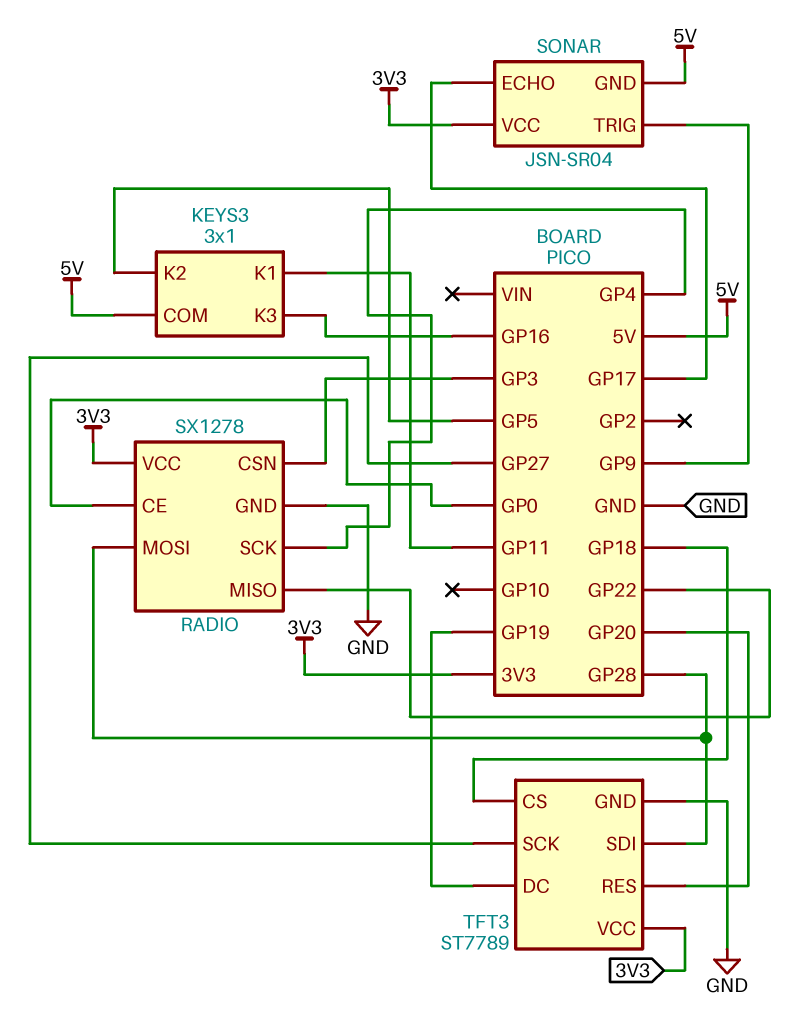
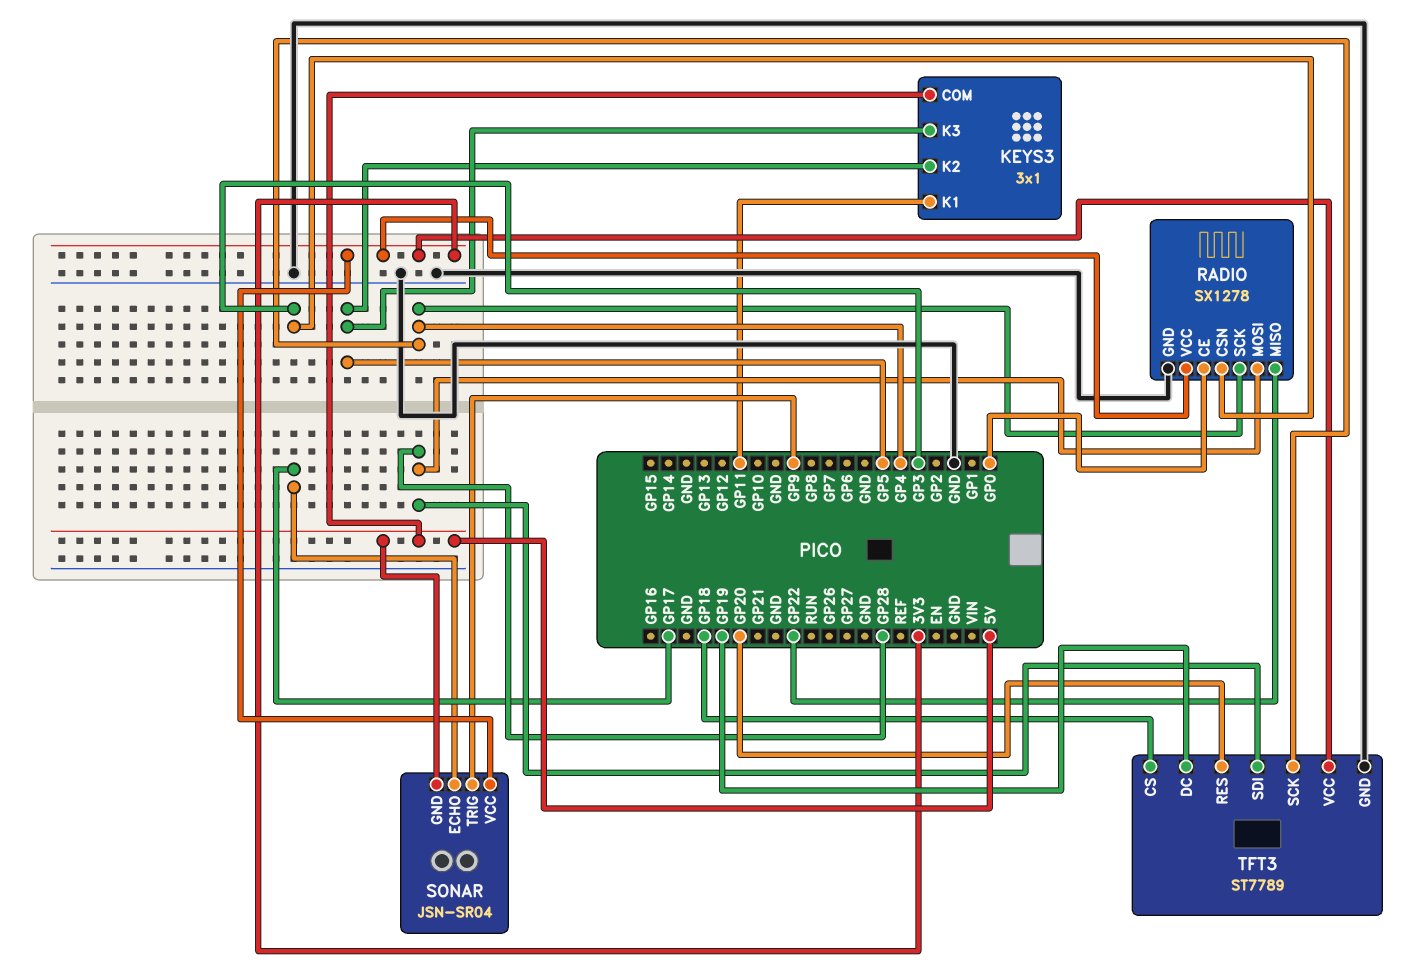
KEYS3 pin K3: GP16 -> GP5
TFT3 pin SCK: GP27 -> GP4

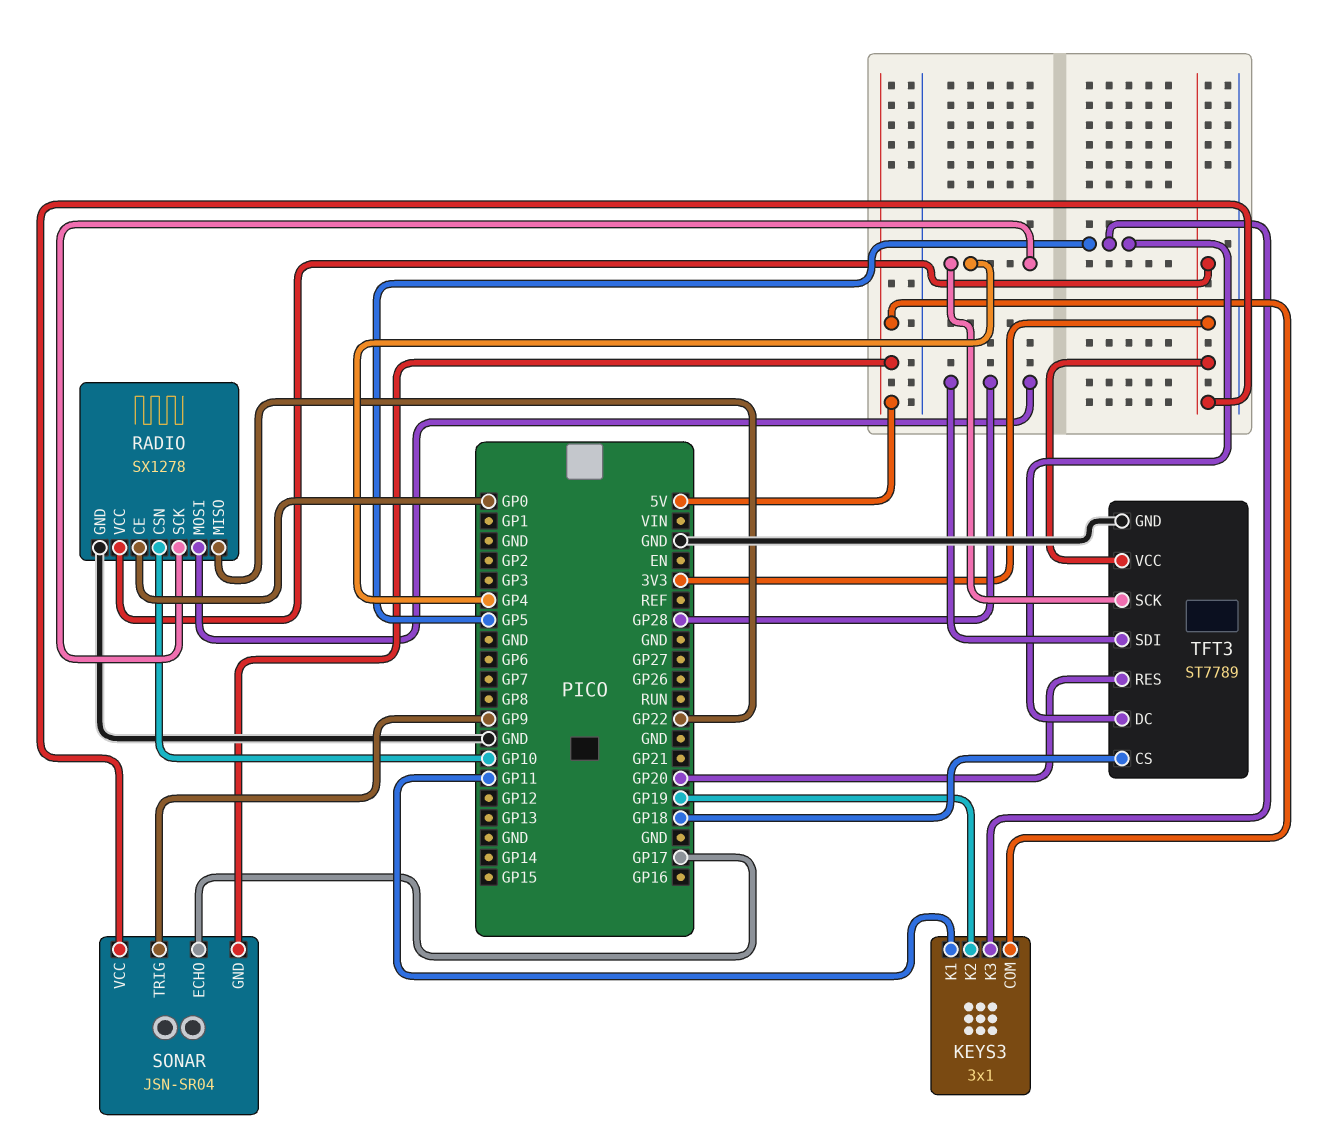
KEYS3 pin K2: GP5 -> GP19
RADIO pin CSN: GP3 -> GP10
TFT3 pin DC: GP19 -> GP5

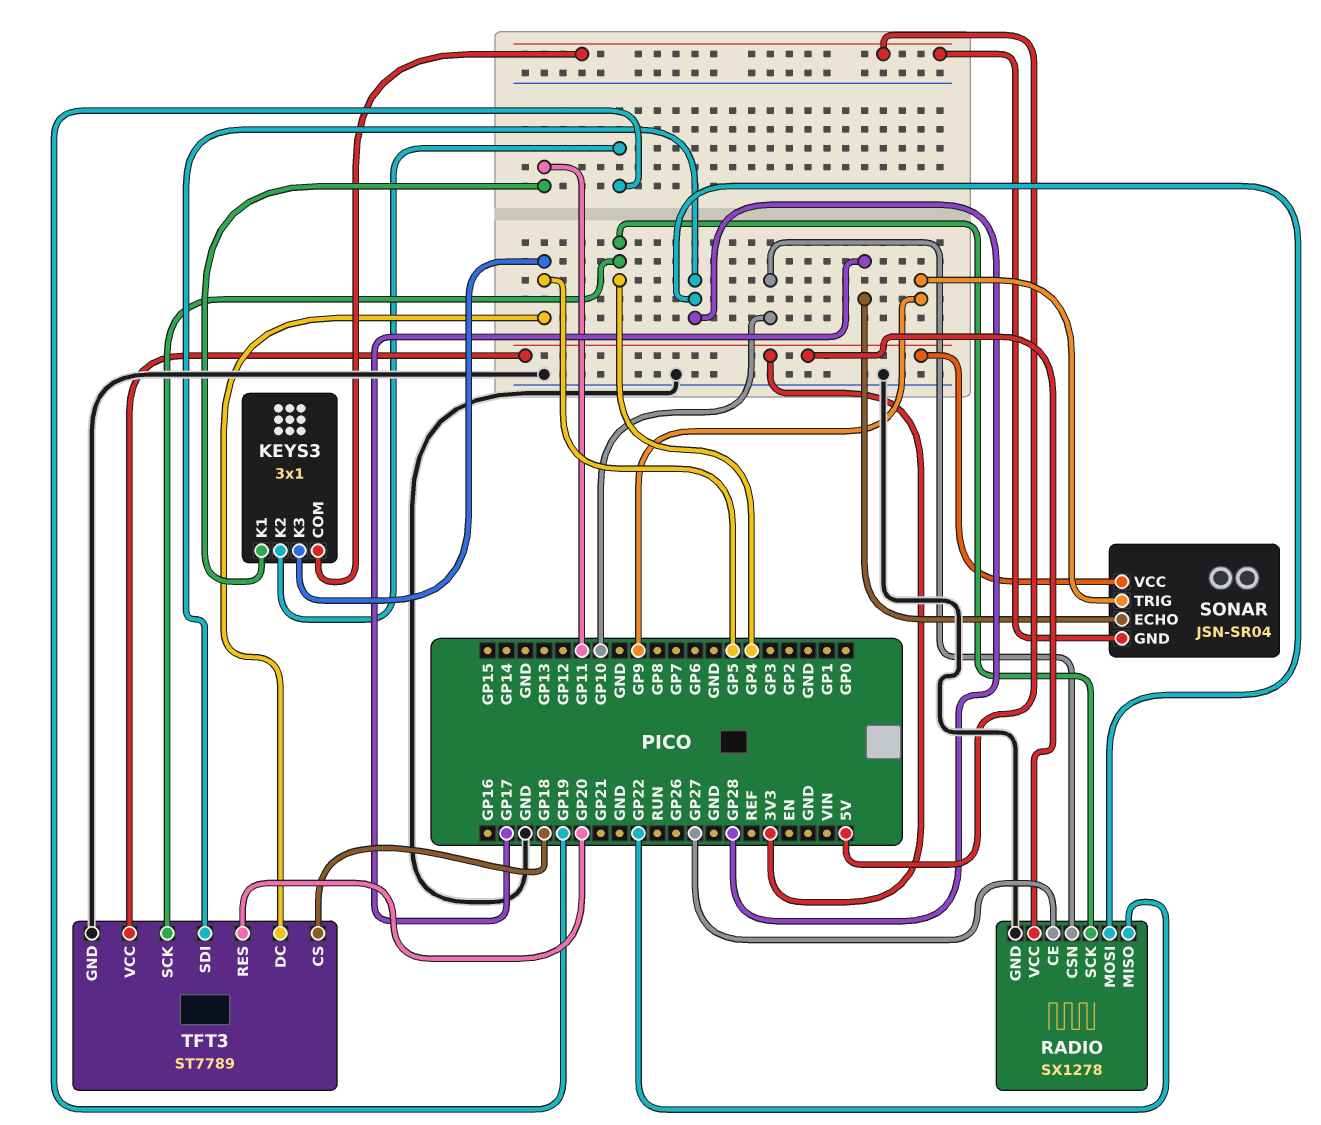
RADIO pin CE: GP0 -> GP27

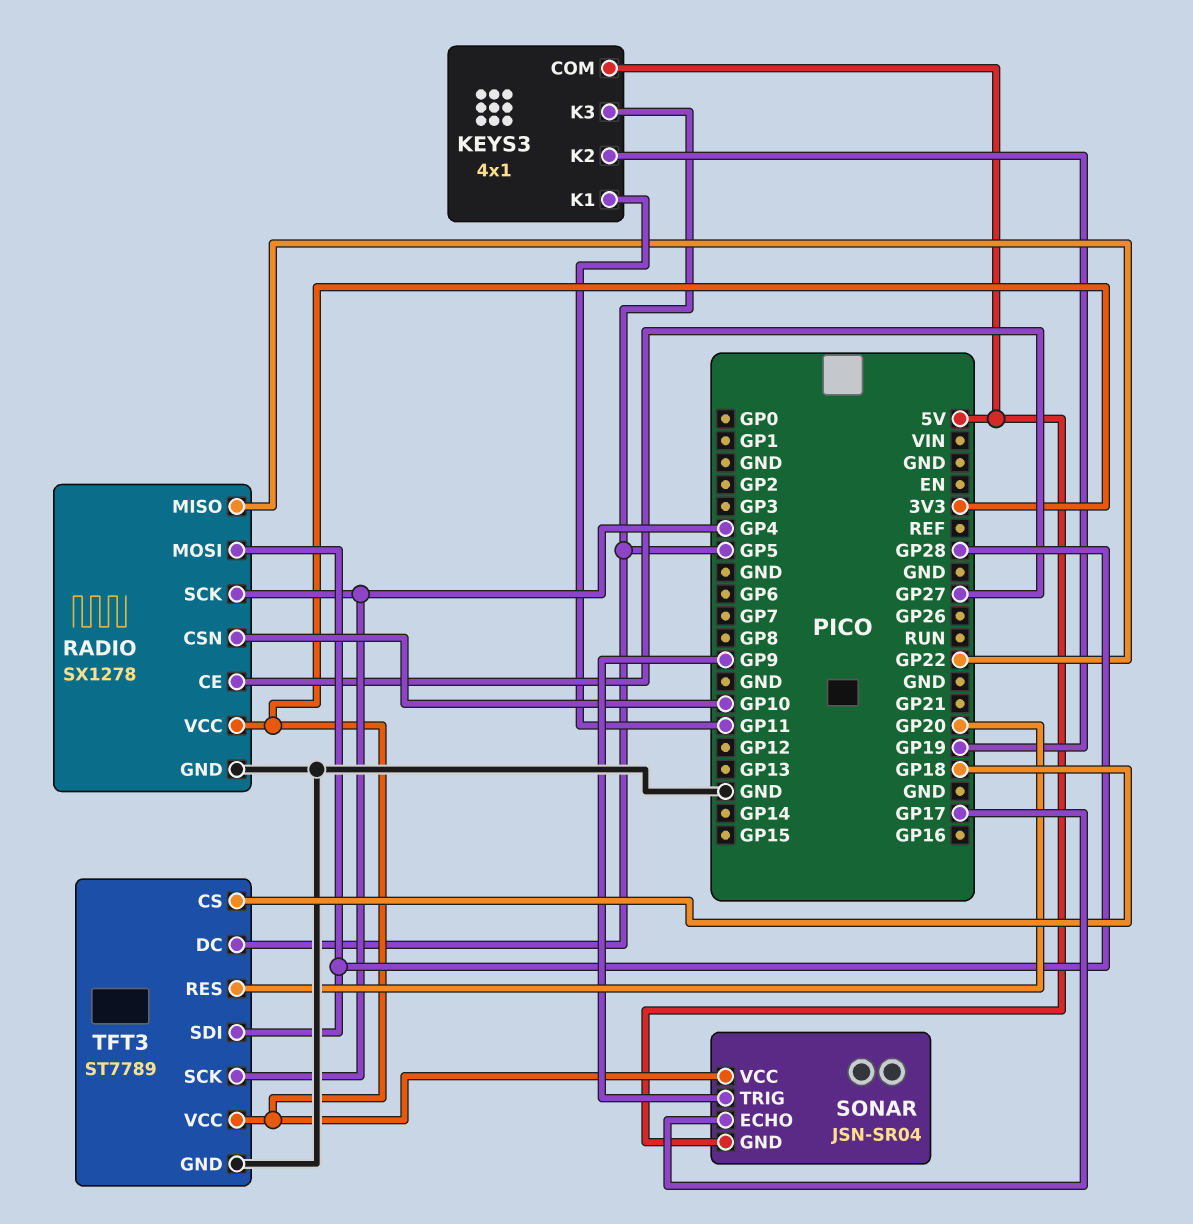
KEYS3: 3x1 -> 4x1

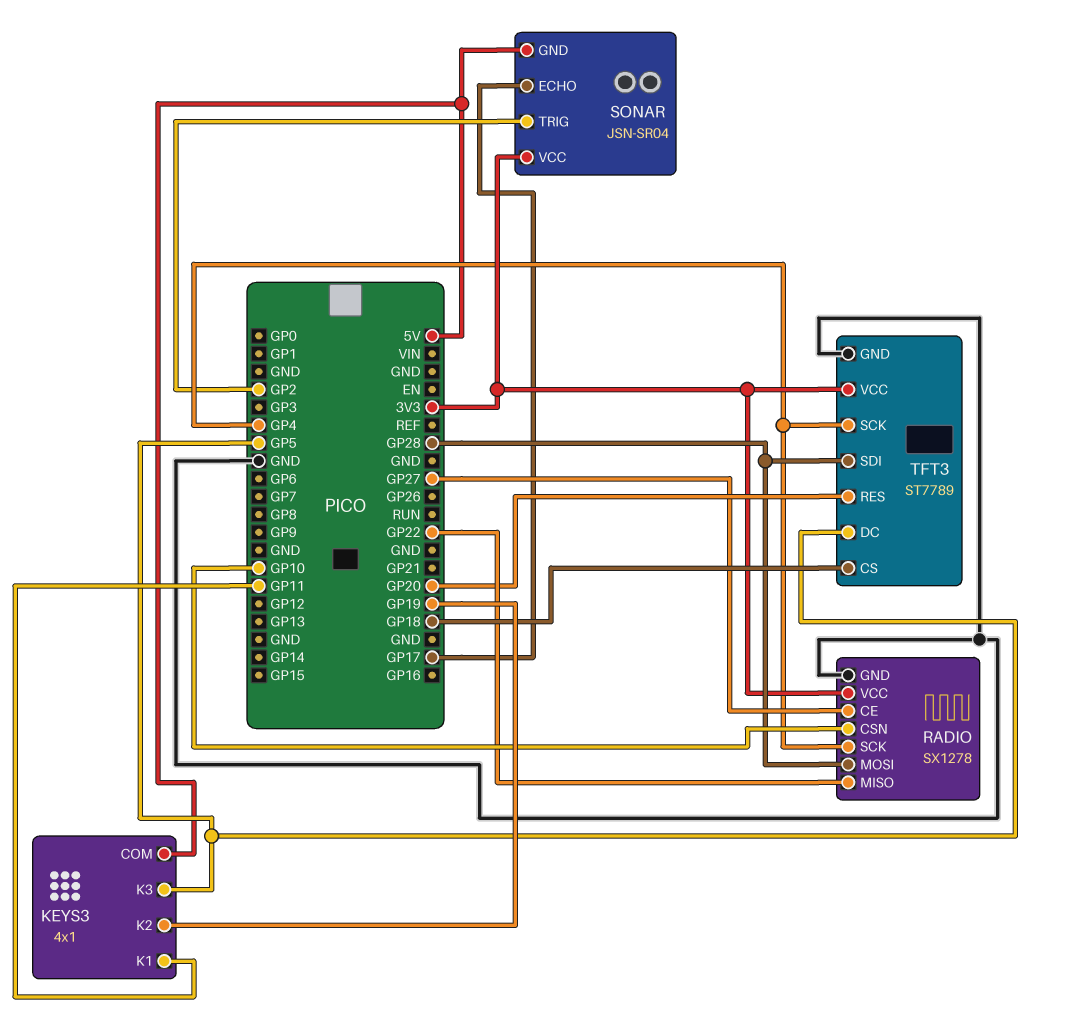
SONAR pin TRIG: GP9 -> GP2

